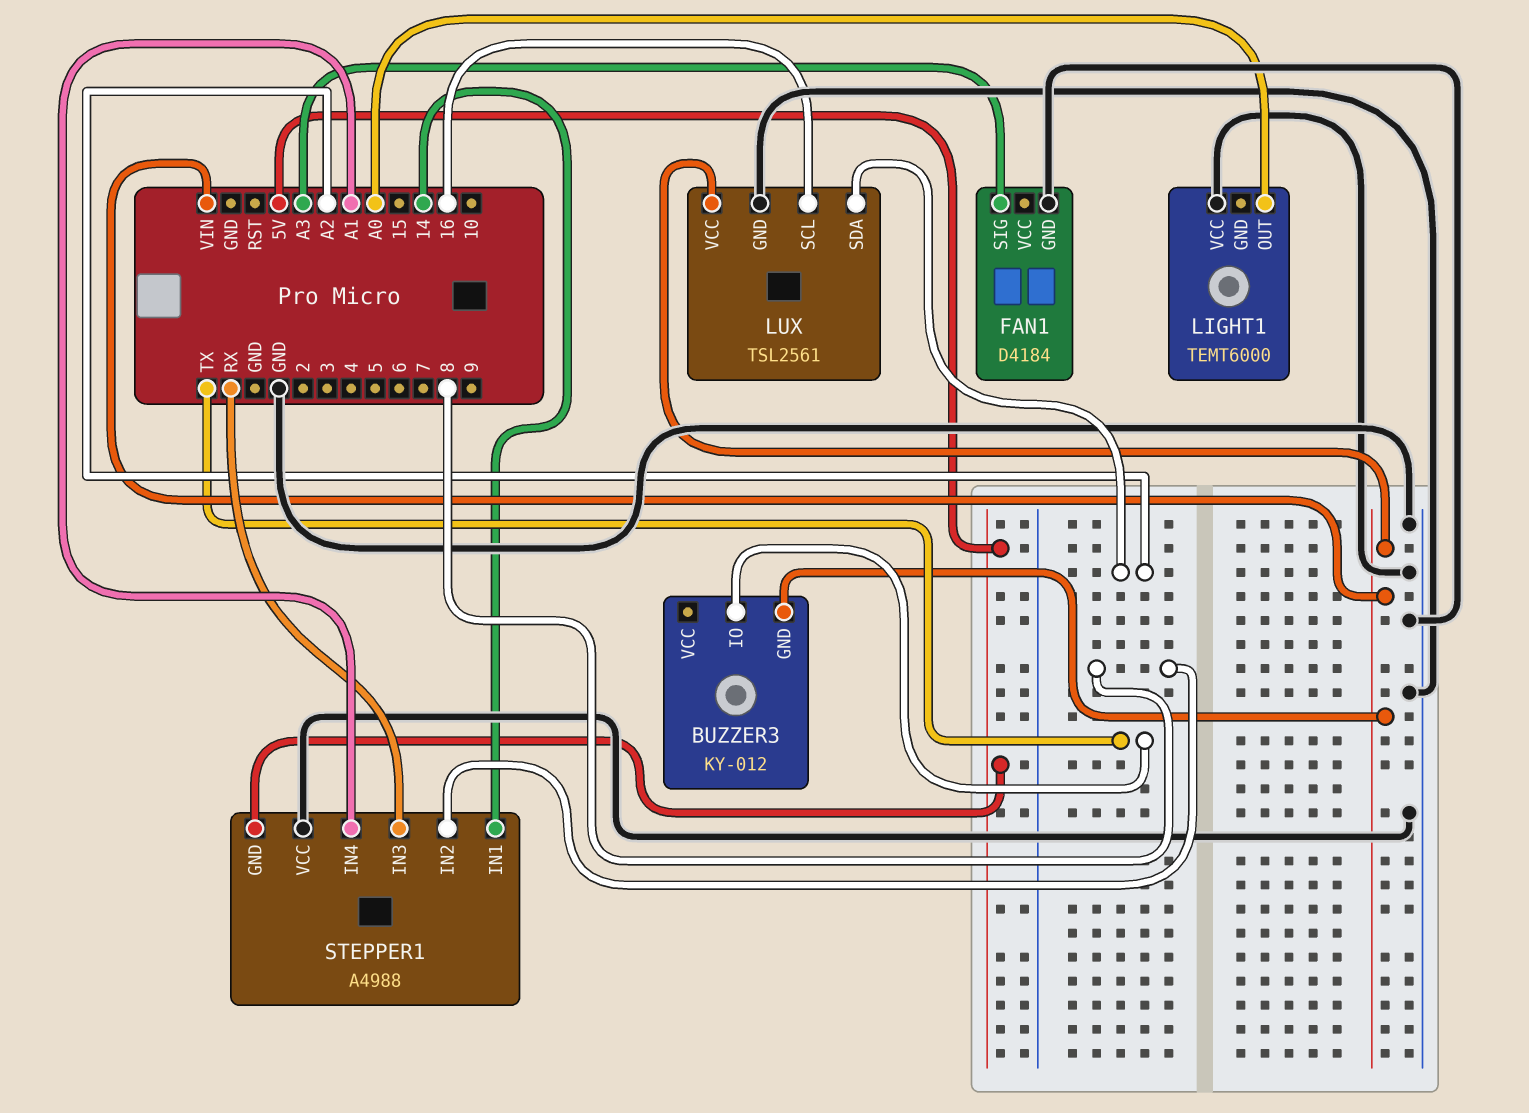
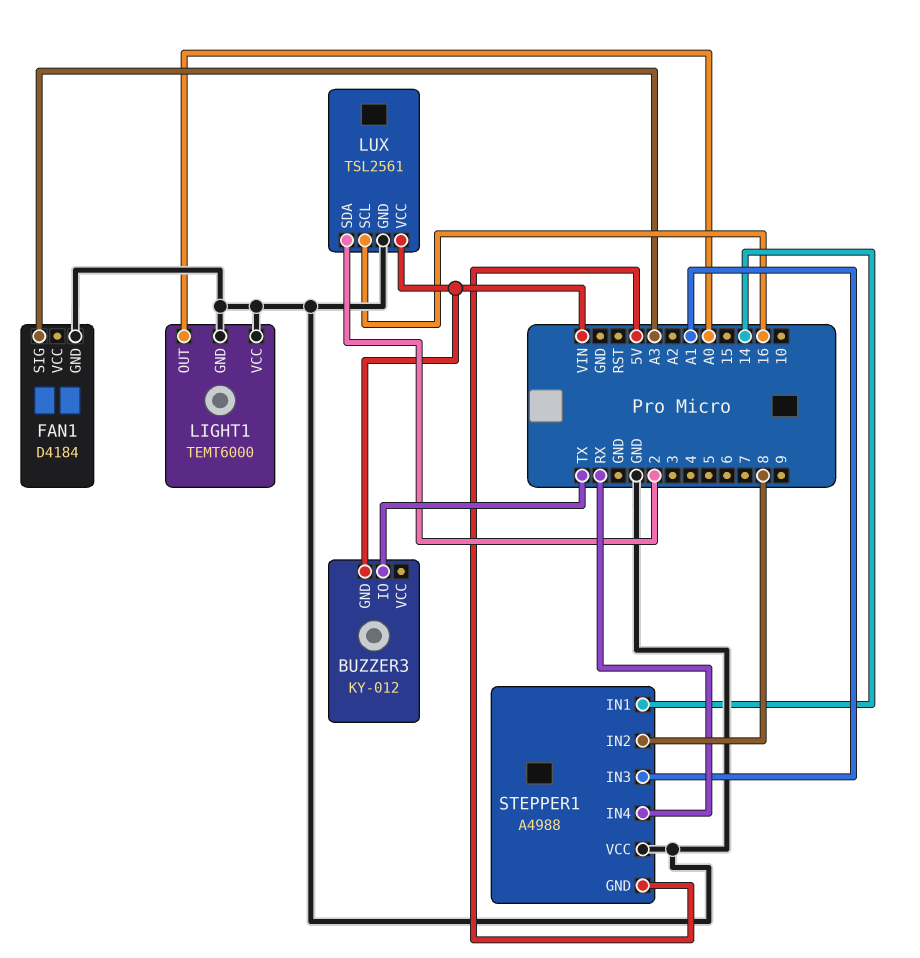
LIGHT1 pin GND: none -> GND
LUX pin SDA: A2 -> 2
STEPPER1 pin IN3: RX -> A1
STEPPER1 pin IN4: A1 -> RX

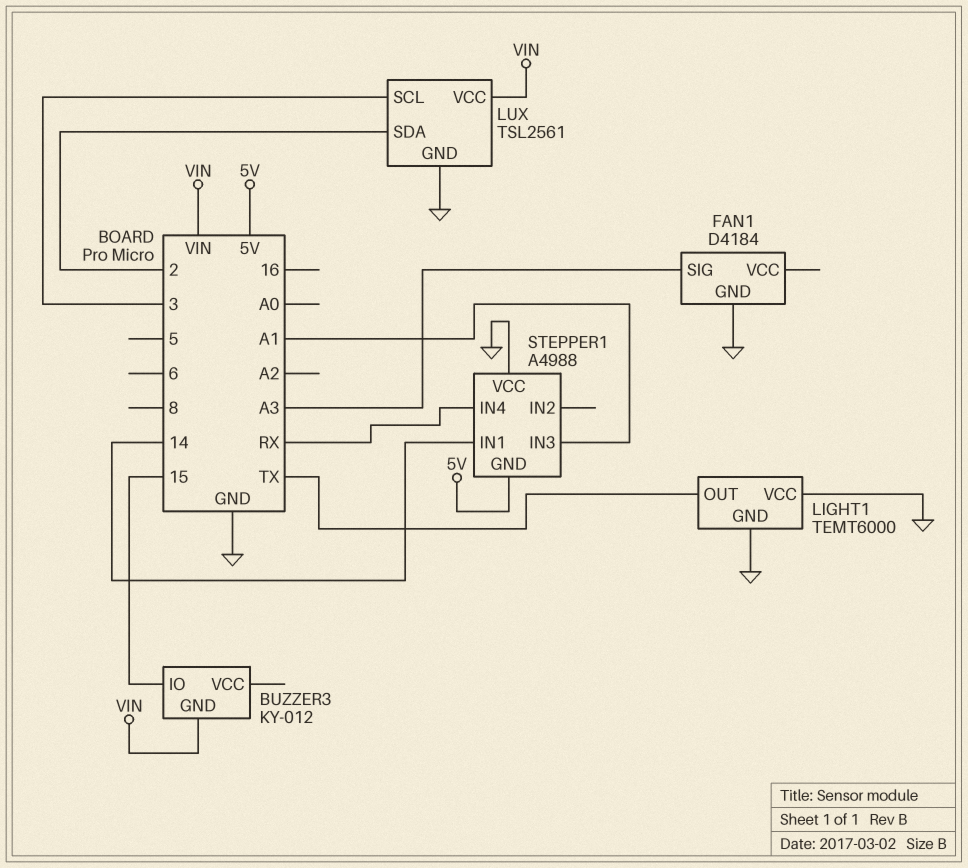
BUZZER3 pin IO: TX -> 15
LIGHT1 pin OUT: A0 -> TX
LUX pin SCL: 16 -> 3
STEPPER1 pin IN2: 8 -> none

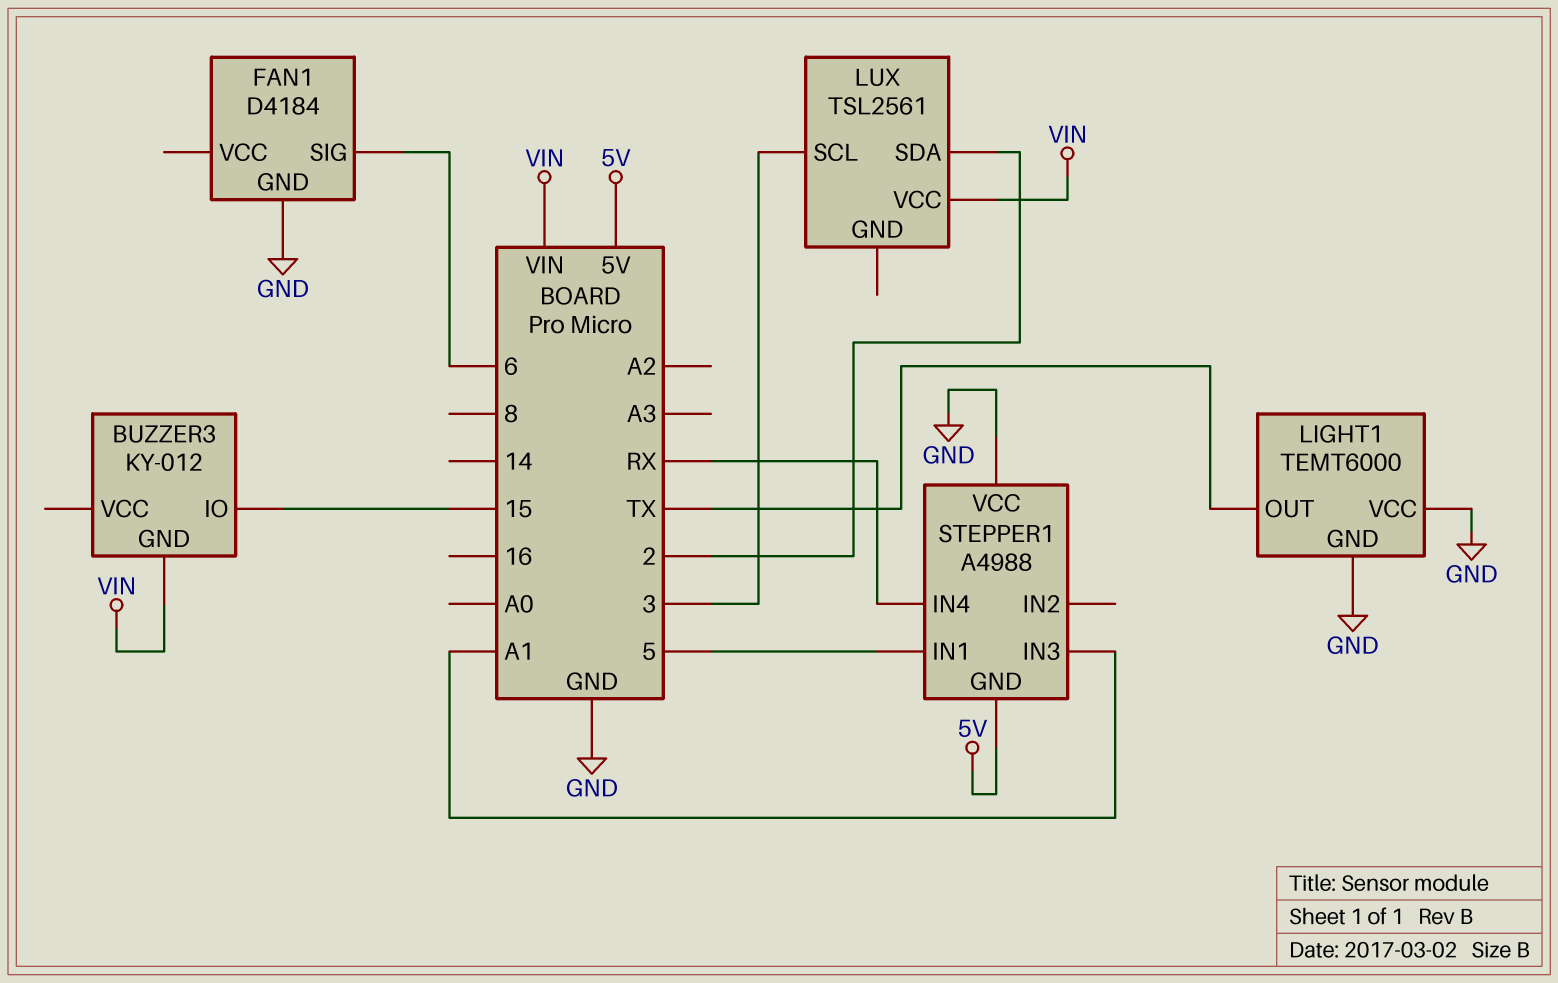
FAN1 pin SIG: A3 -> 6
LUX pin GND: GND -> none
STEPPER1 pin IN1: 14 -> 5

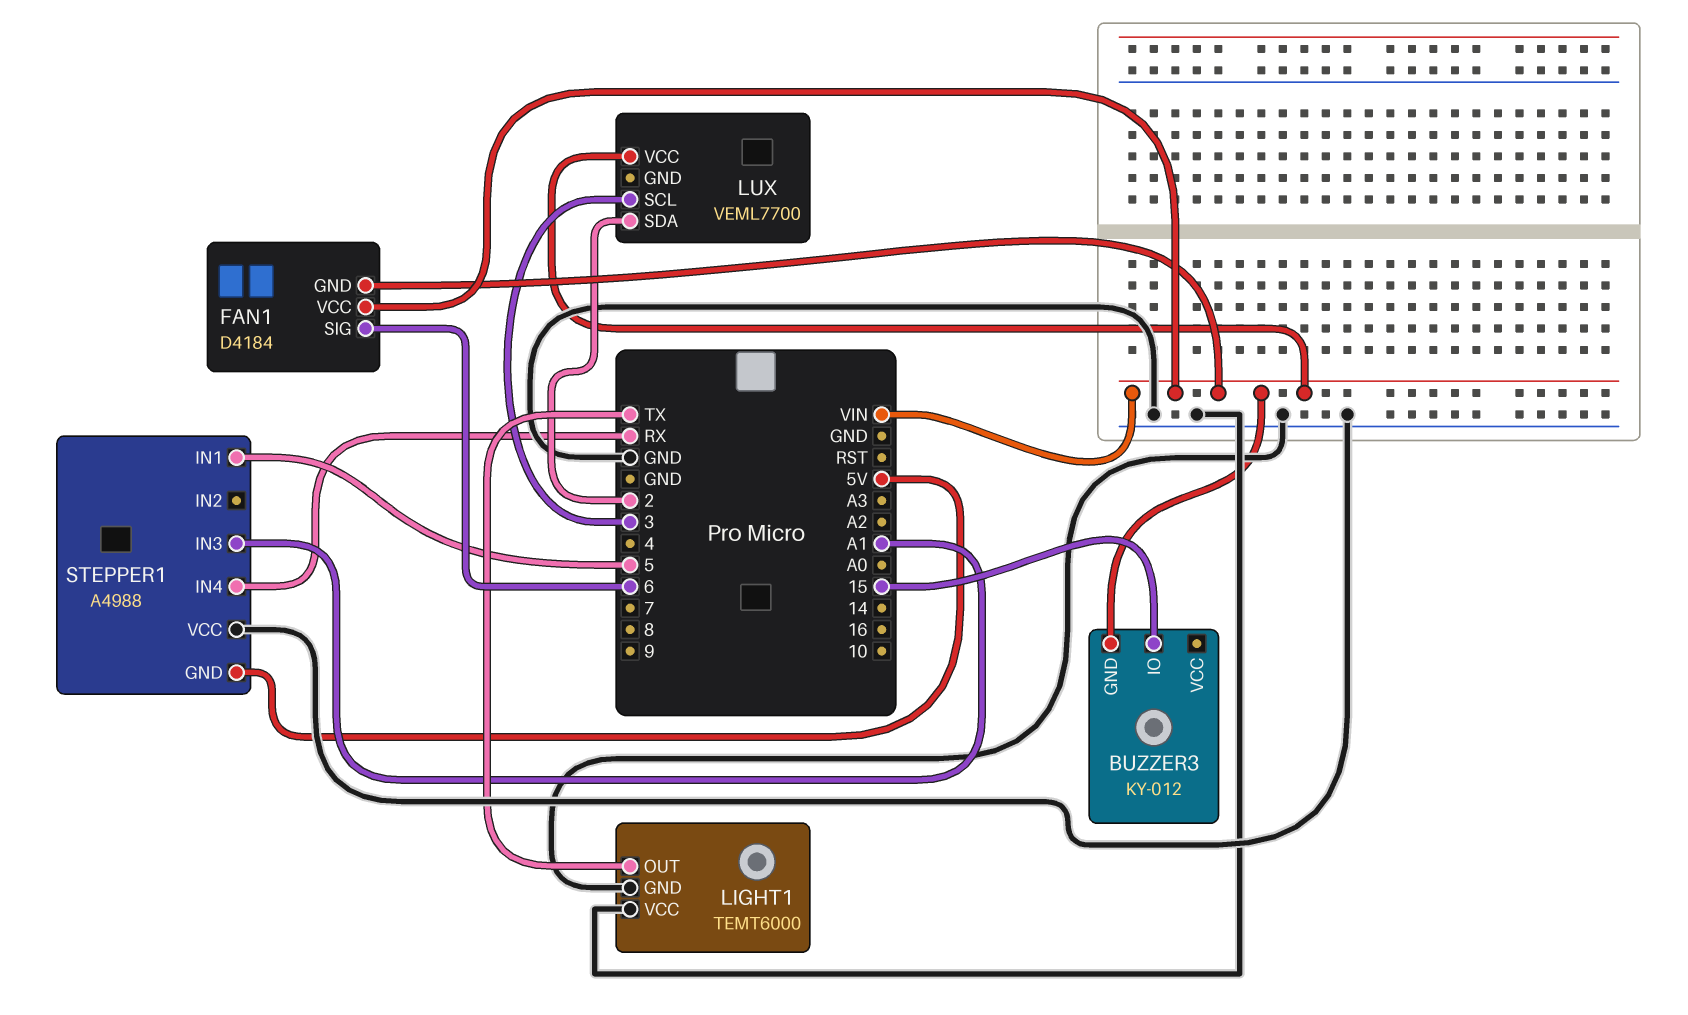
FAN1 pin GND: GND -> VIN
FAN1 pin VCC: none -> VIN
LUX: TSL2561 -> VEML7700

